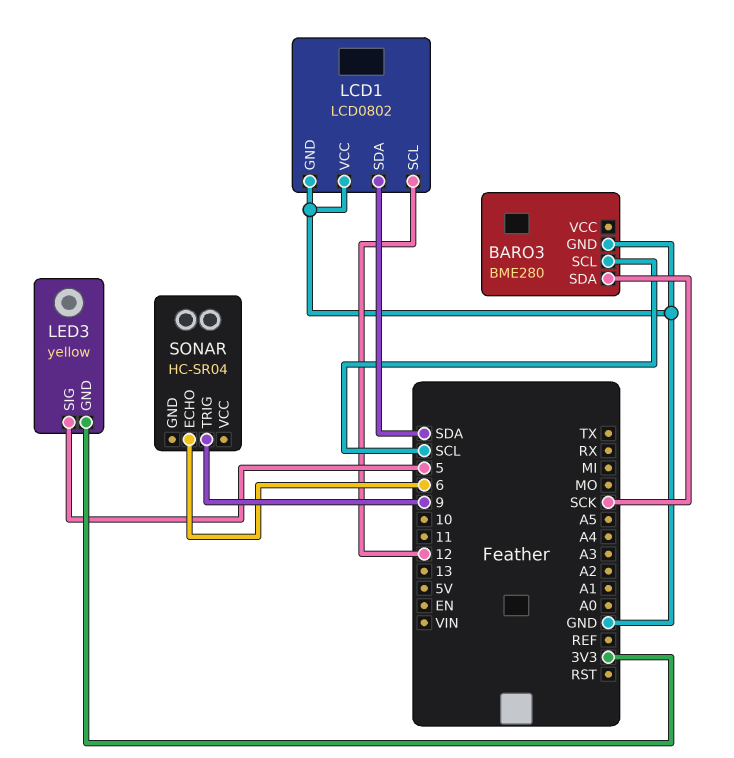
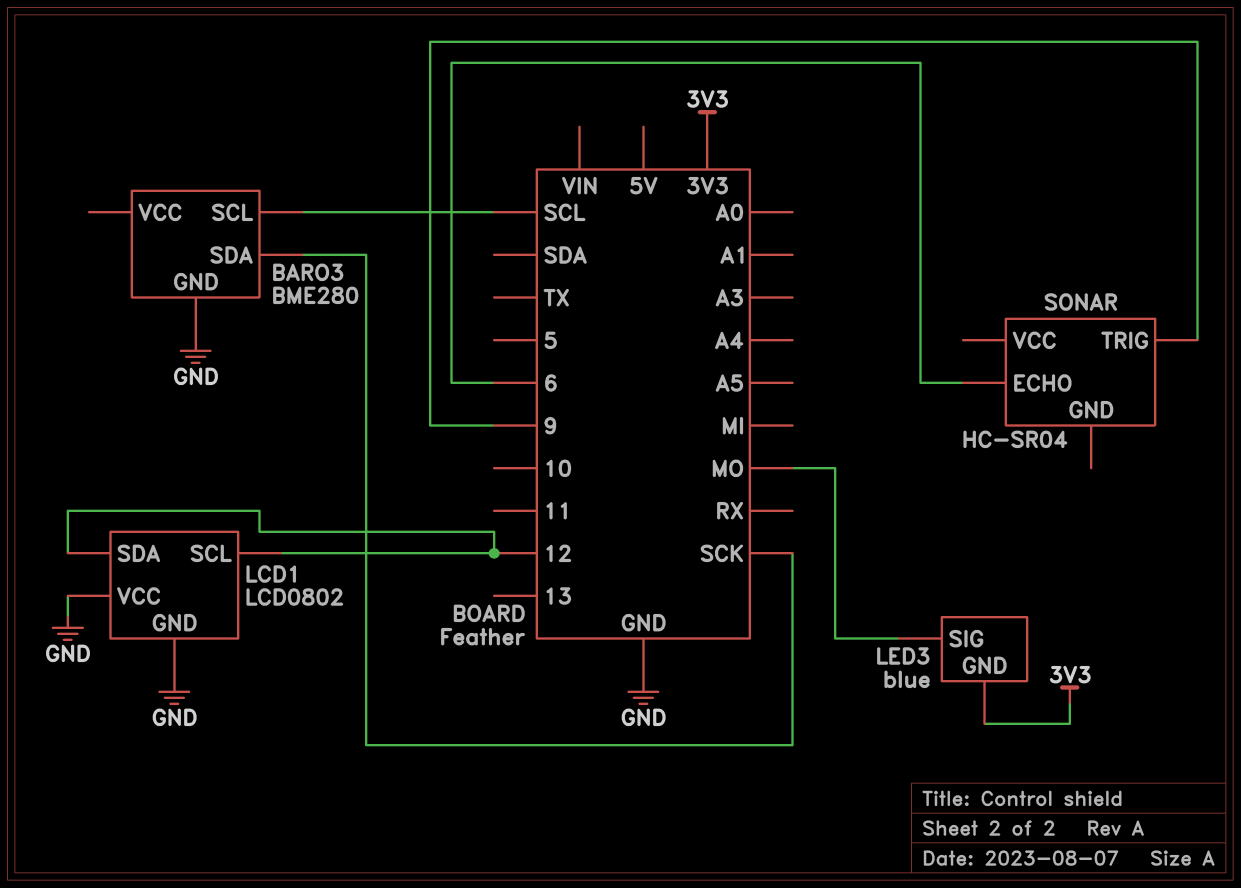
LCD1 pin SDA: SDA -> 12
LED3: yellow -> blue
LED3 pin SIG: 5 -> MO

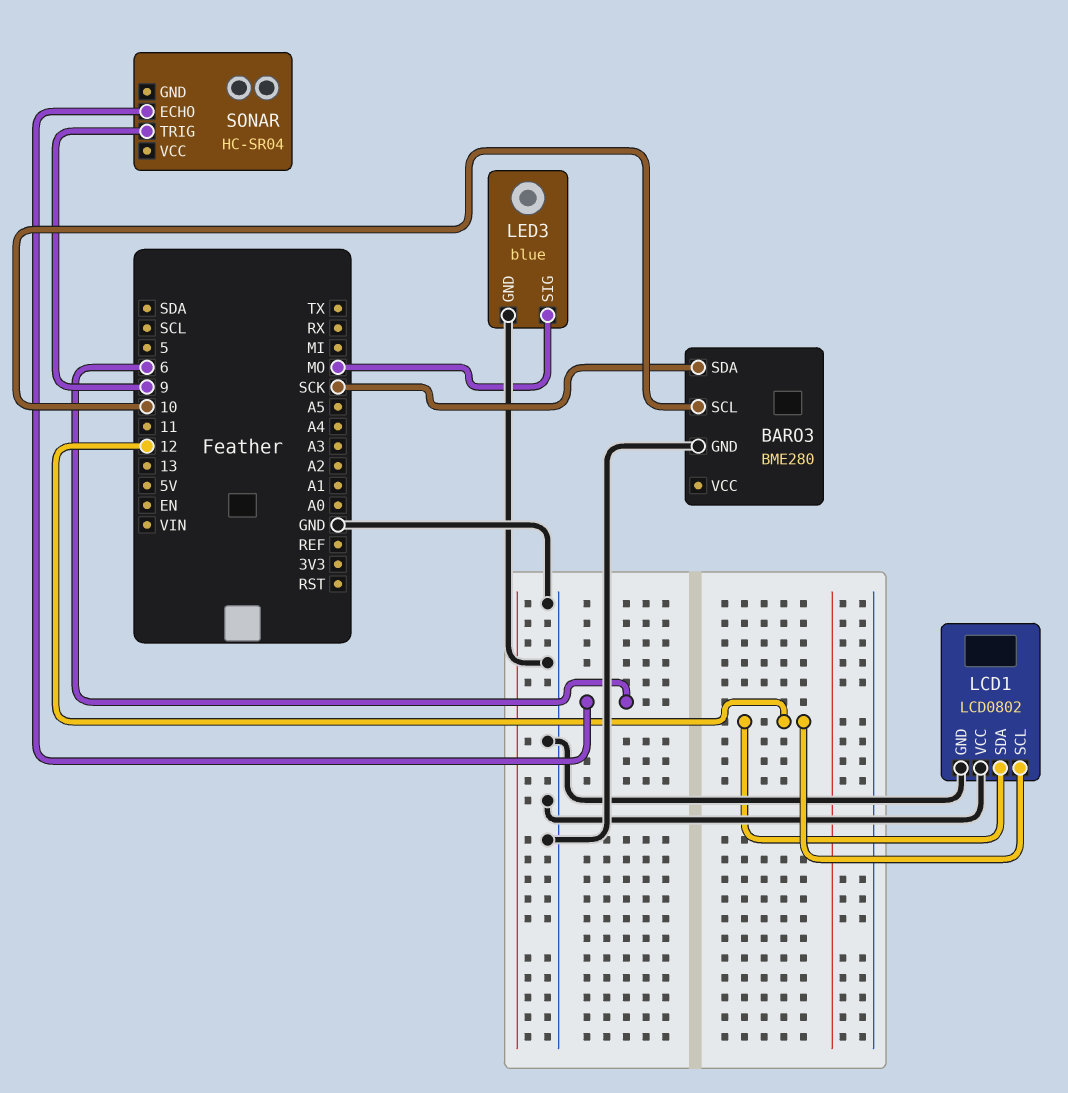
BARO3 pin SCL: SCL -> 10
LED3 pin GND: 3V3 -> GND

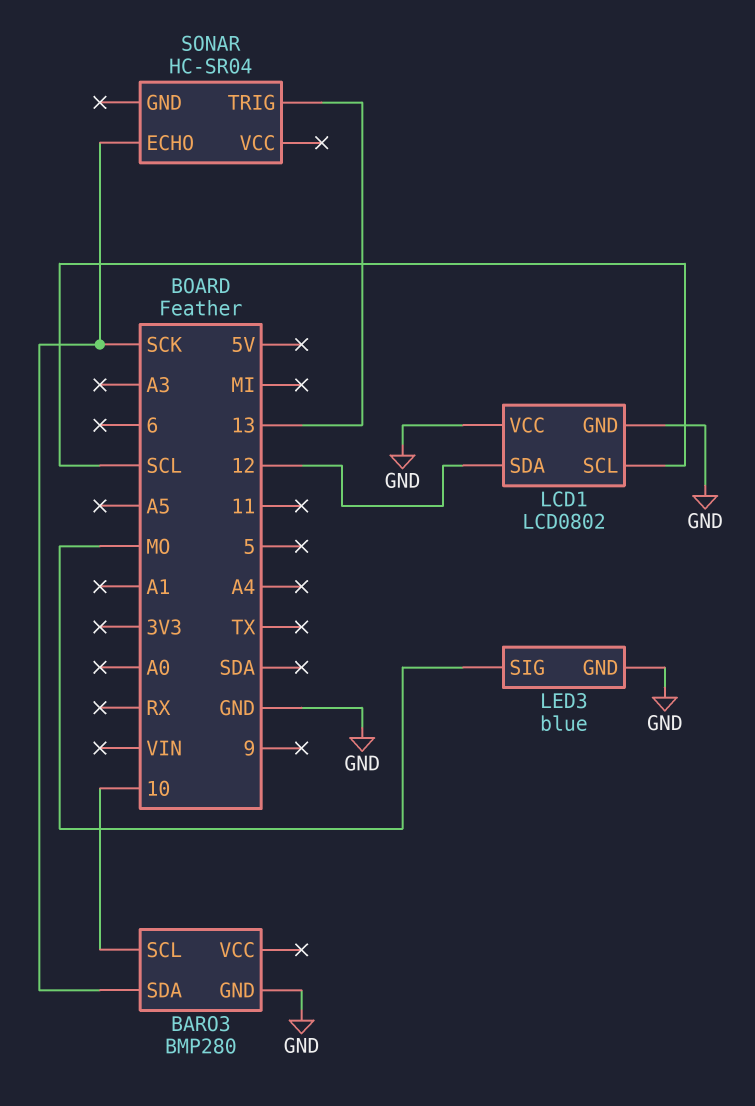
BARO3: BME280 -> BMP280
LCD1 pin SCL: 12 -> SCL
SONAR pin ECHO: 6 -> SCK
SONAR pin TRIG: 9 -> 13

